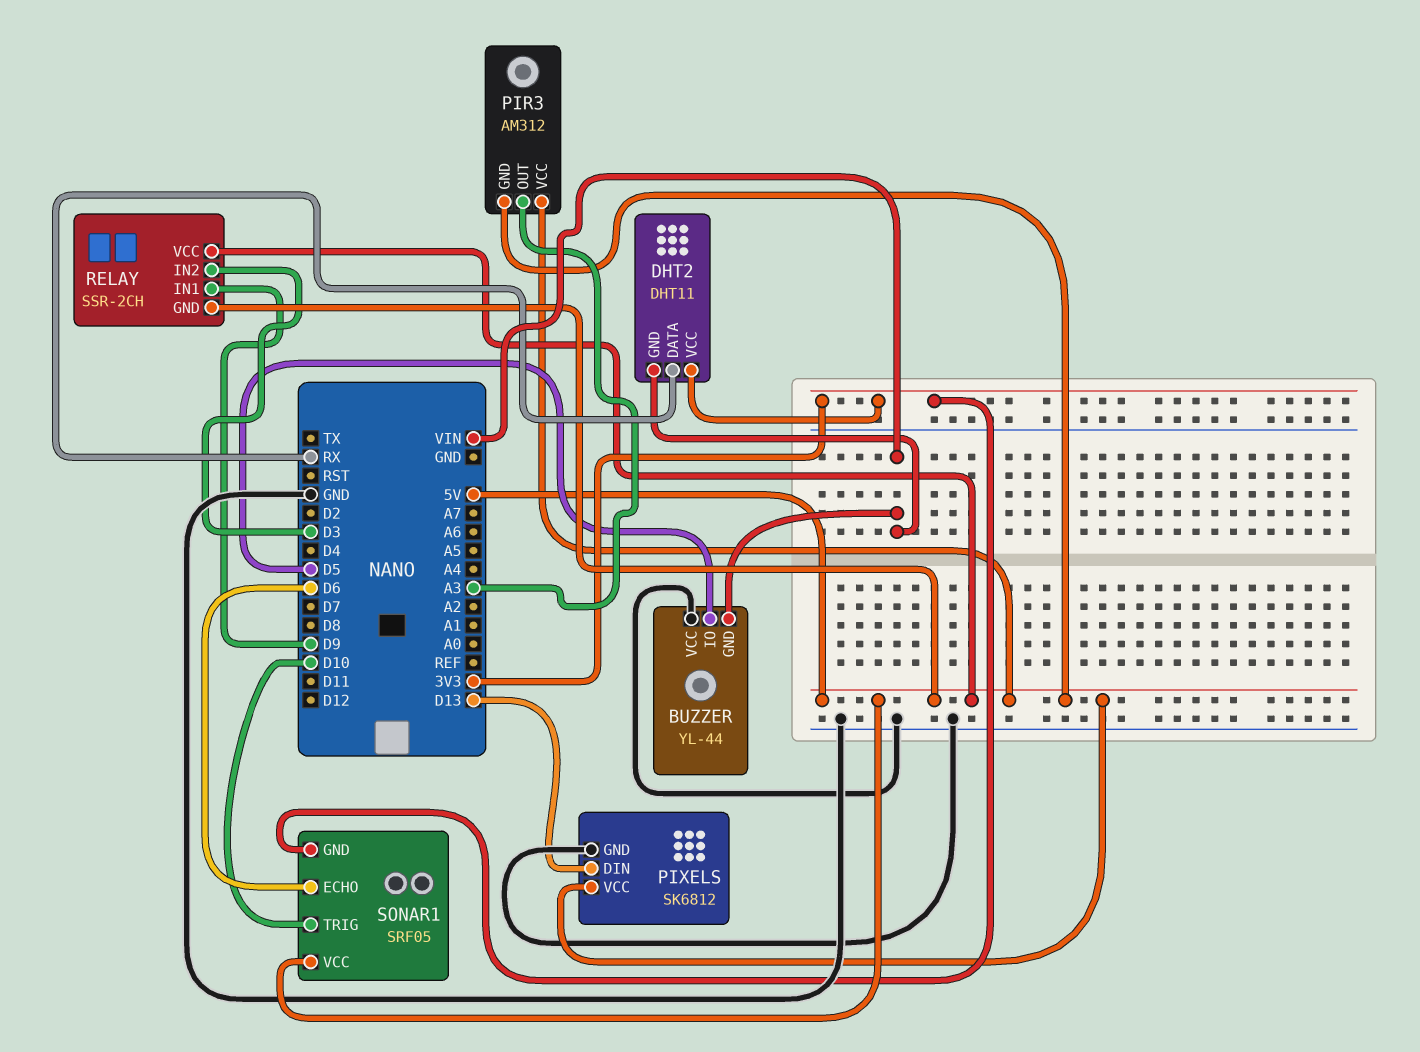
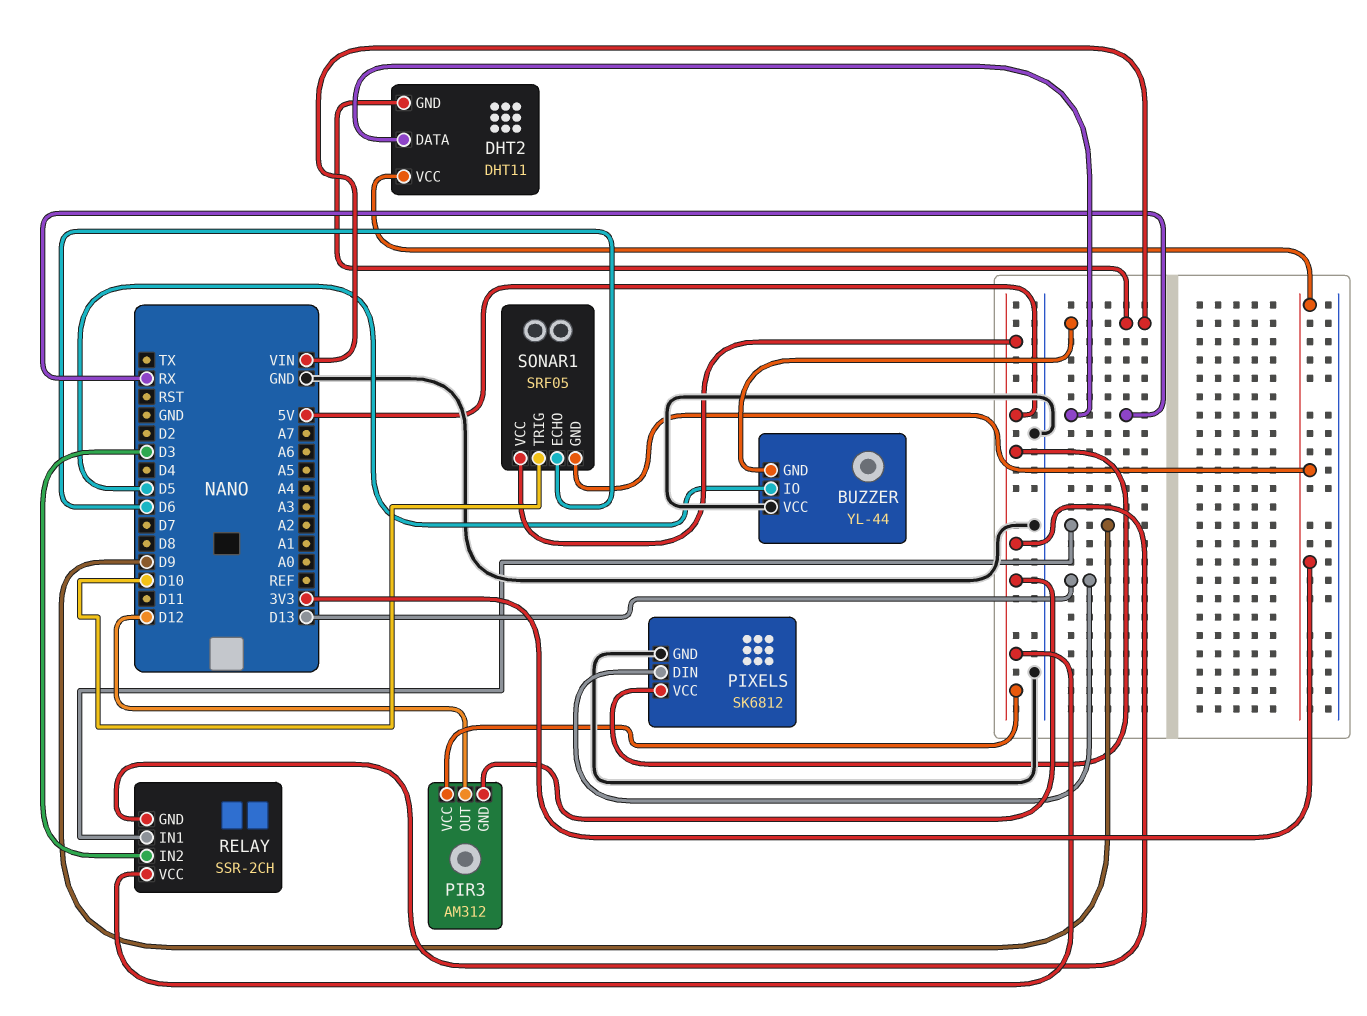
PIR3 pin OUT: A3 -> D12

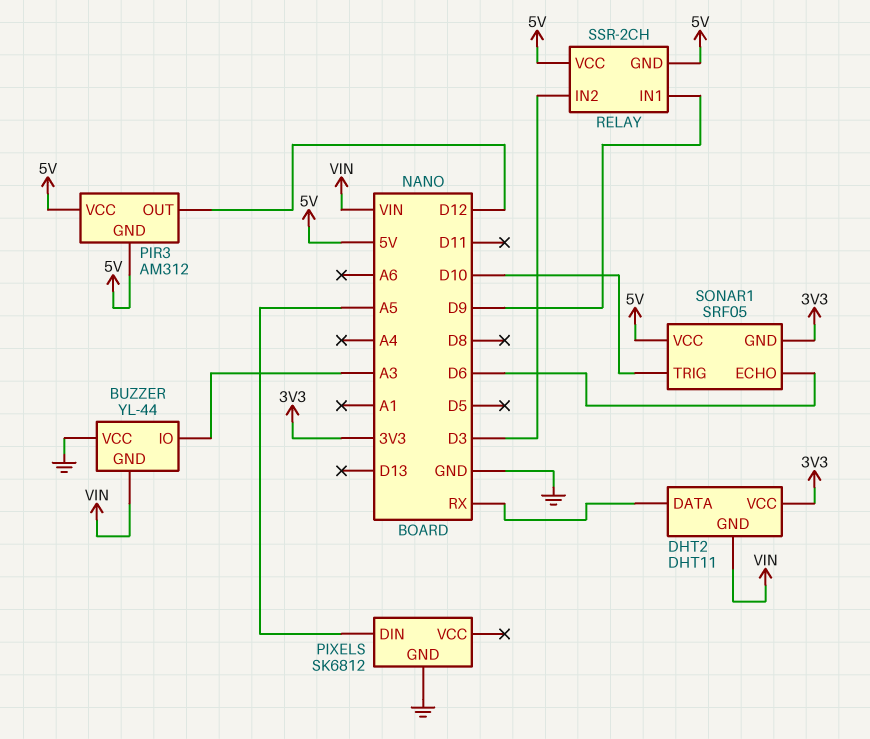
BUZZER pin IO: D5 -> A3
PIXELS pin DIN: D13 -> A5
PIXELS pin VCC: 5V -> none

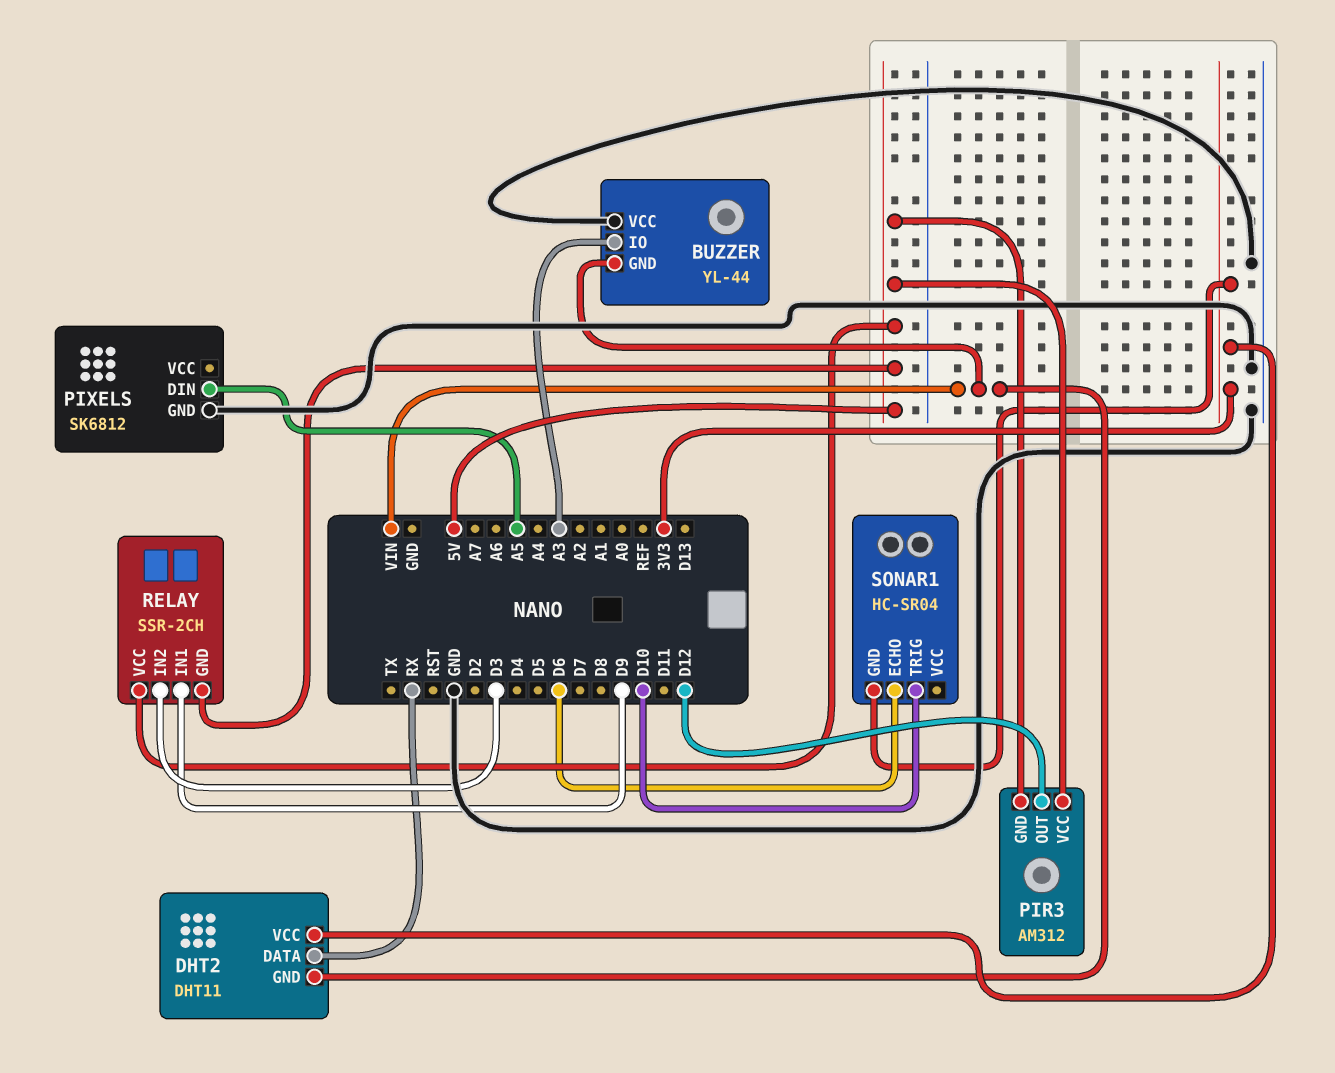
SONAR1: SRF05 -> HC-SR04
SONAR1 pin VCC: 5V -> none

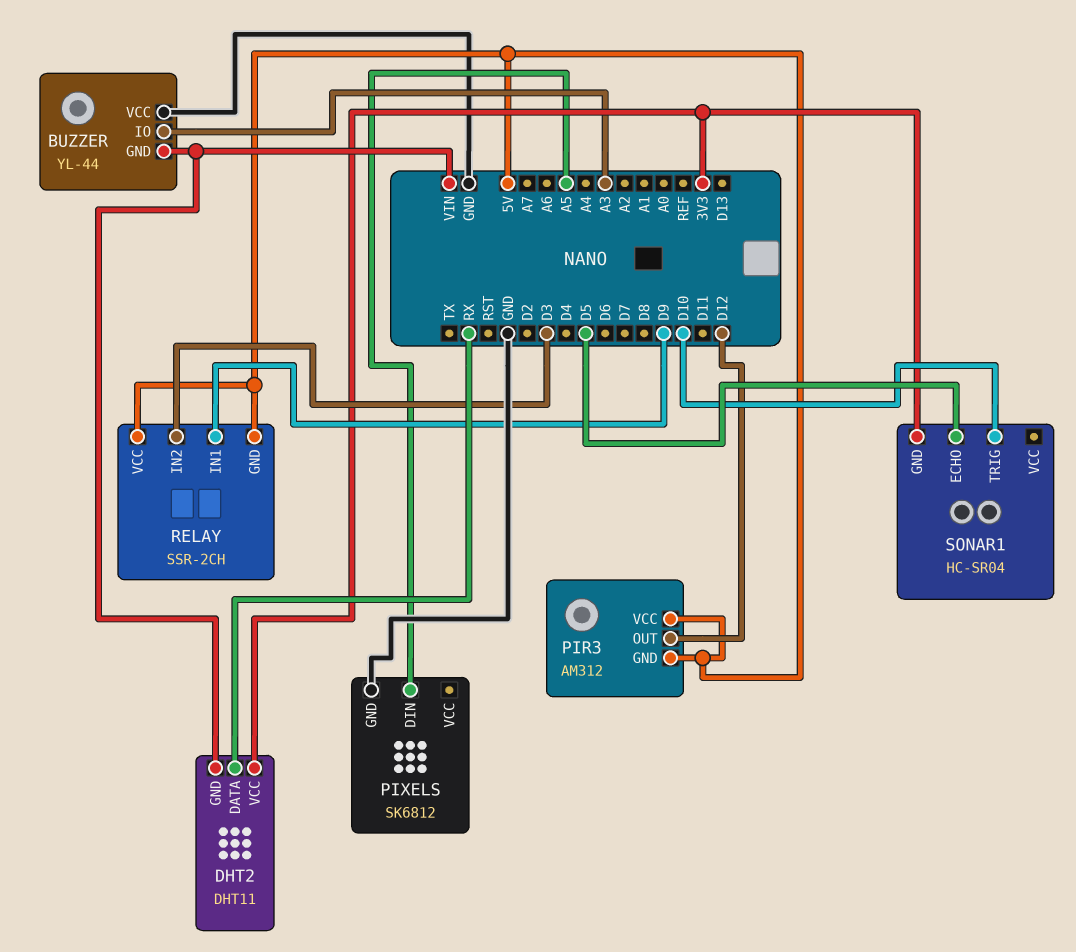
SONAR1 pin ECHO: D6 -> D5

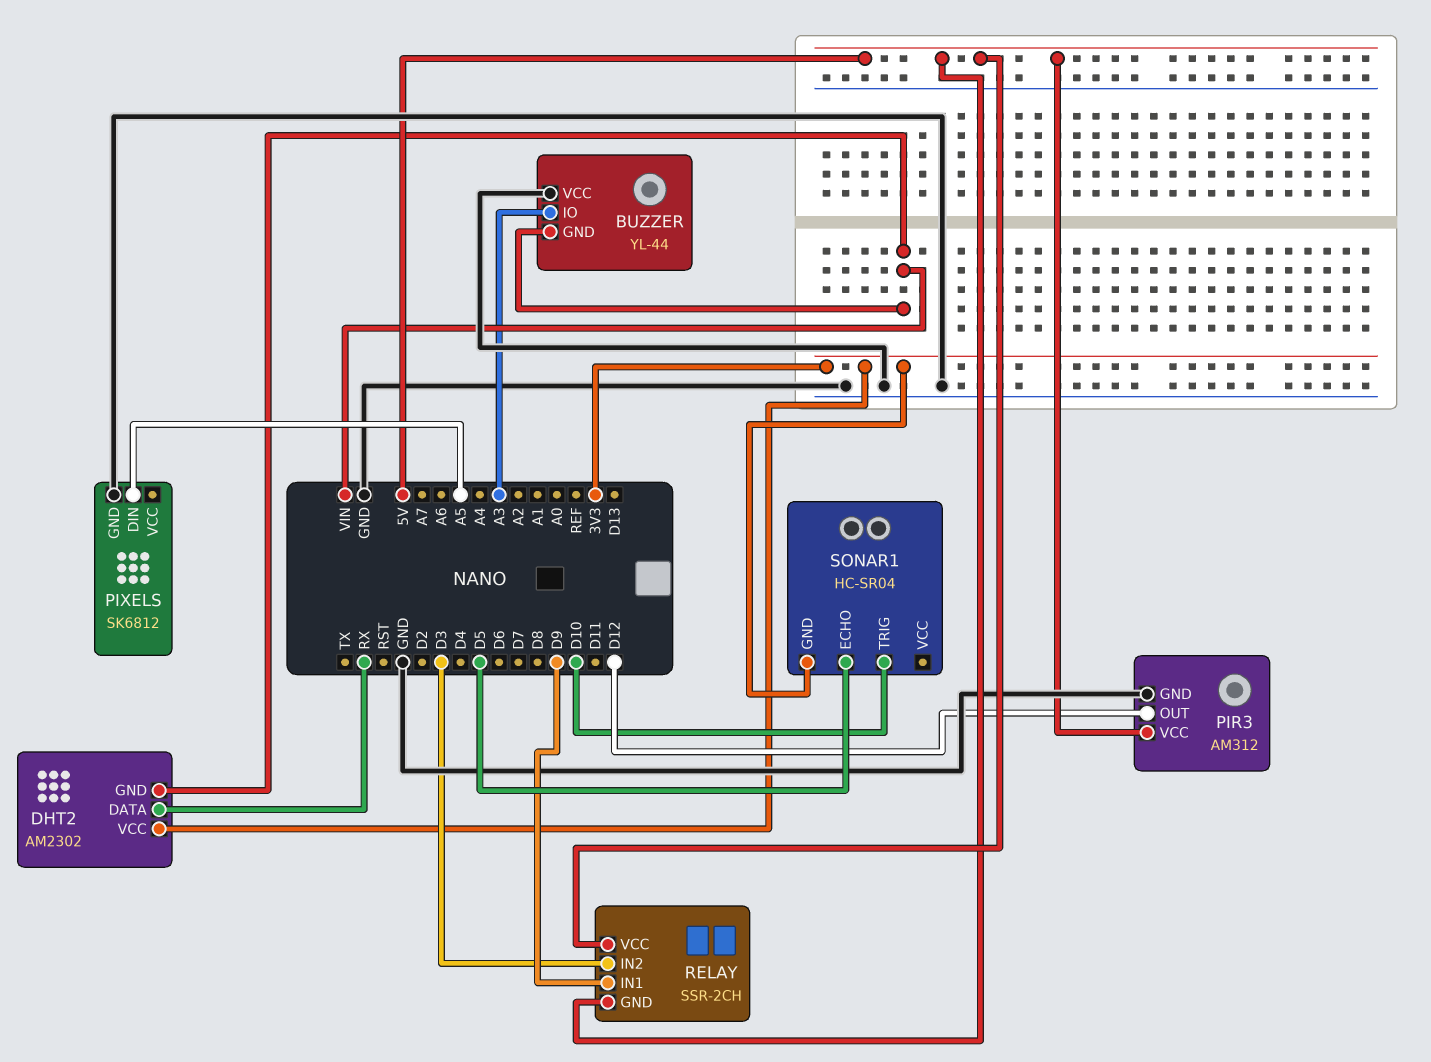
DHT2: DHT11 -> AM2302
PIR3 pin GND: 5V -> GND

